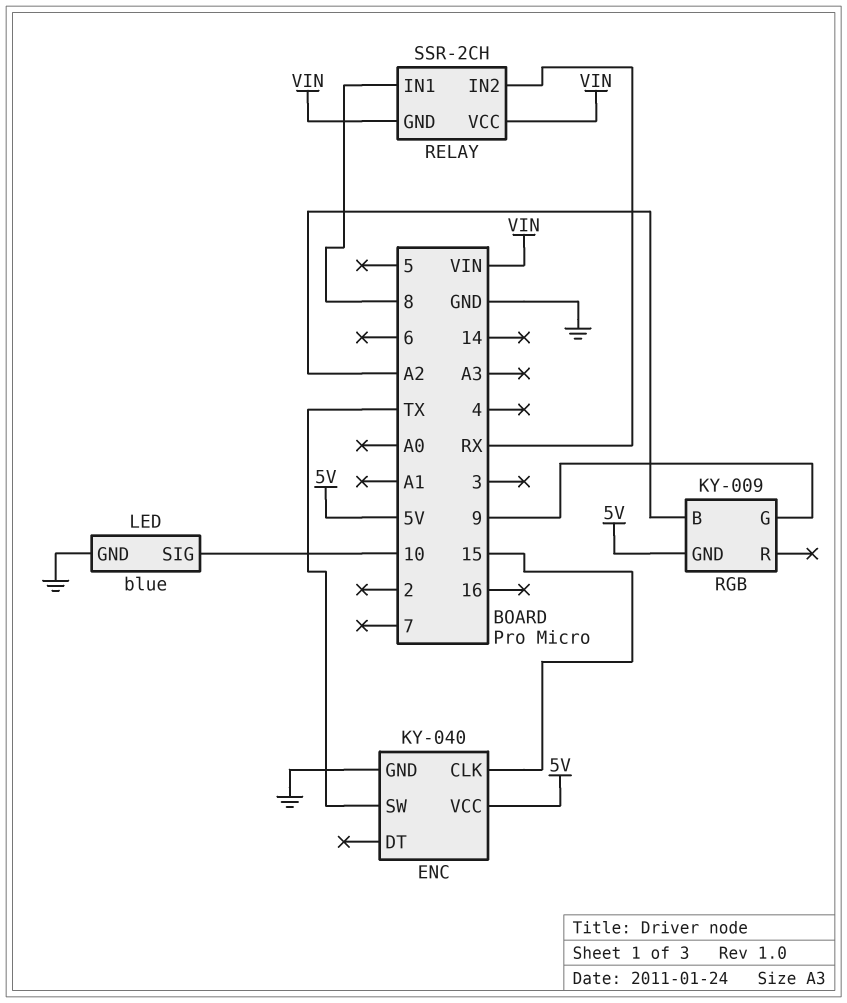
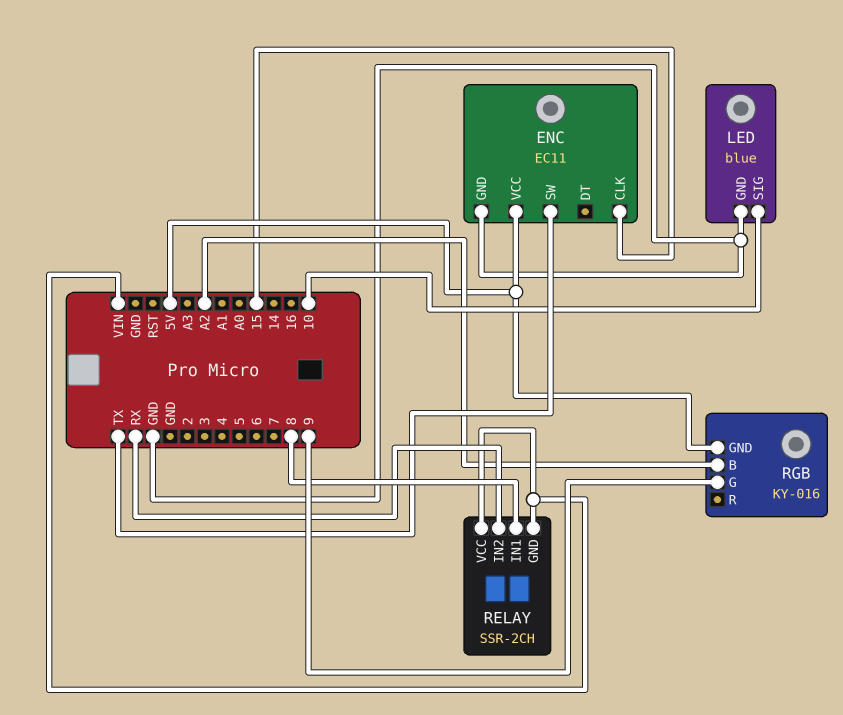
ENC: KY-040 -> EC11
RGB: KY-009 -> KY-016

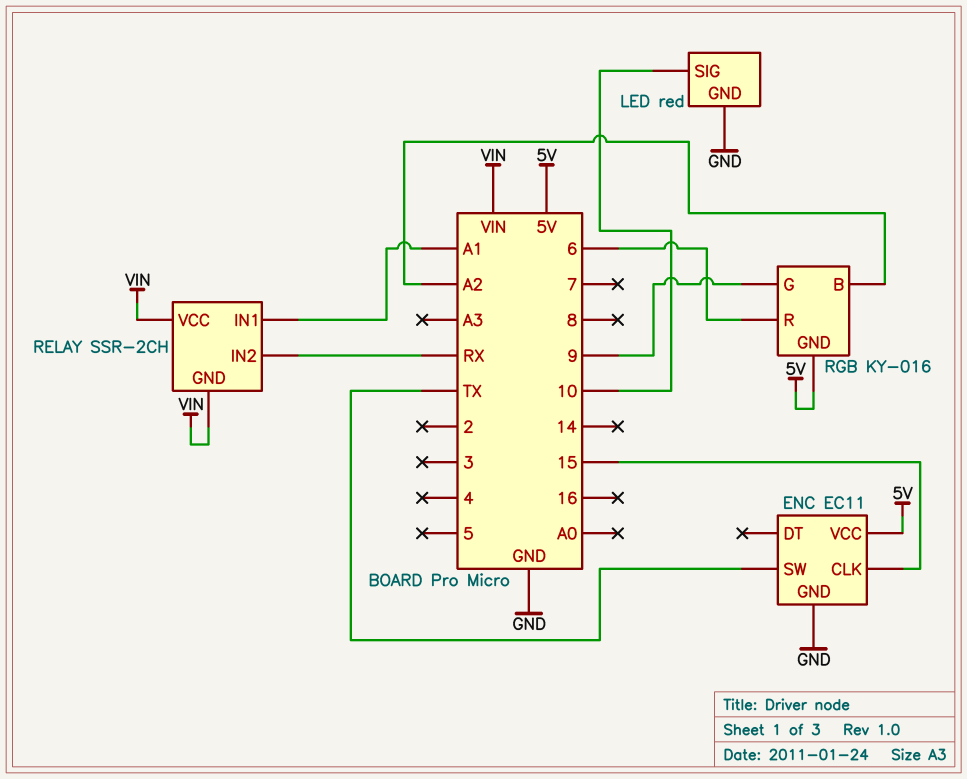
LED: blue -> red
RELAY pin IN1: 8 -> A1
RGB pin R: none -> 6

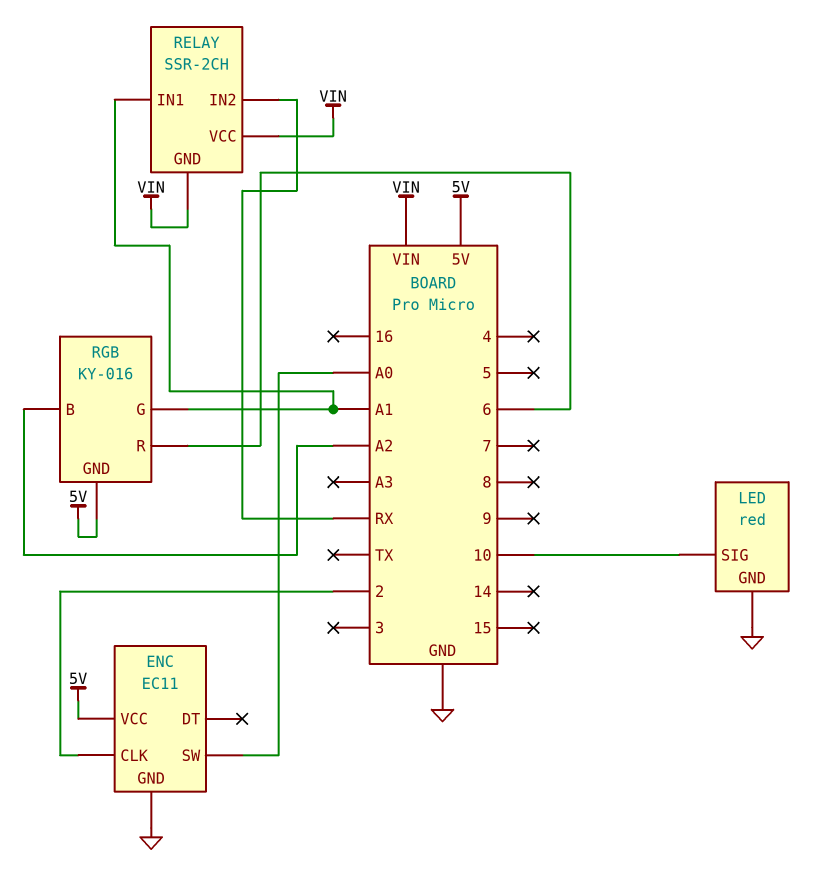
ENC pin CLK: 15 -> 2
ENC pin SW: TX -> A0
RGB pin G: 9 -> A1

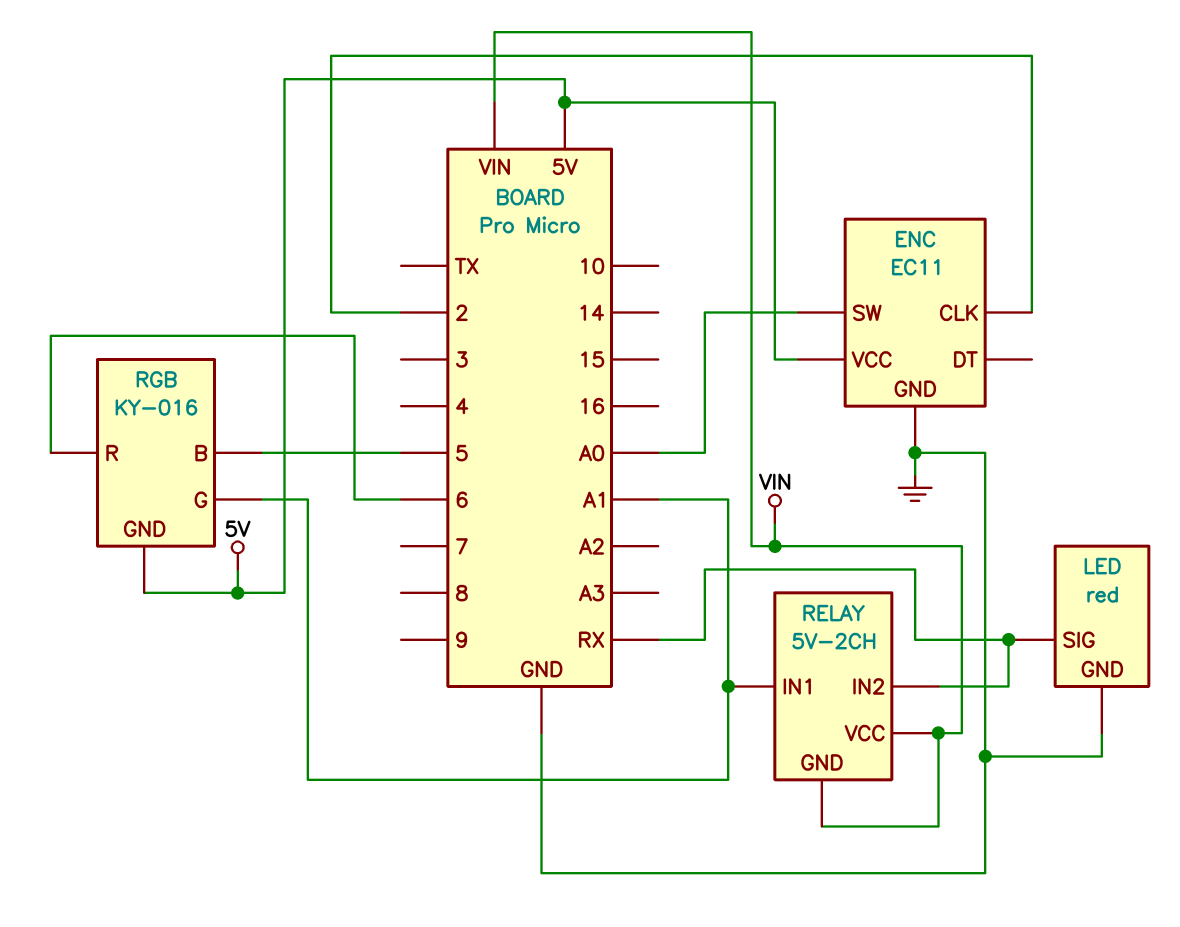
LED pin SIG: 10 -> RX
RELAY: SSR-2CH -> 5V-2CH
RGB pin B: A2 -> 5

